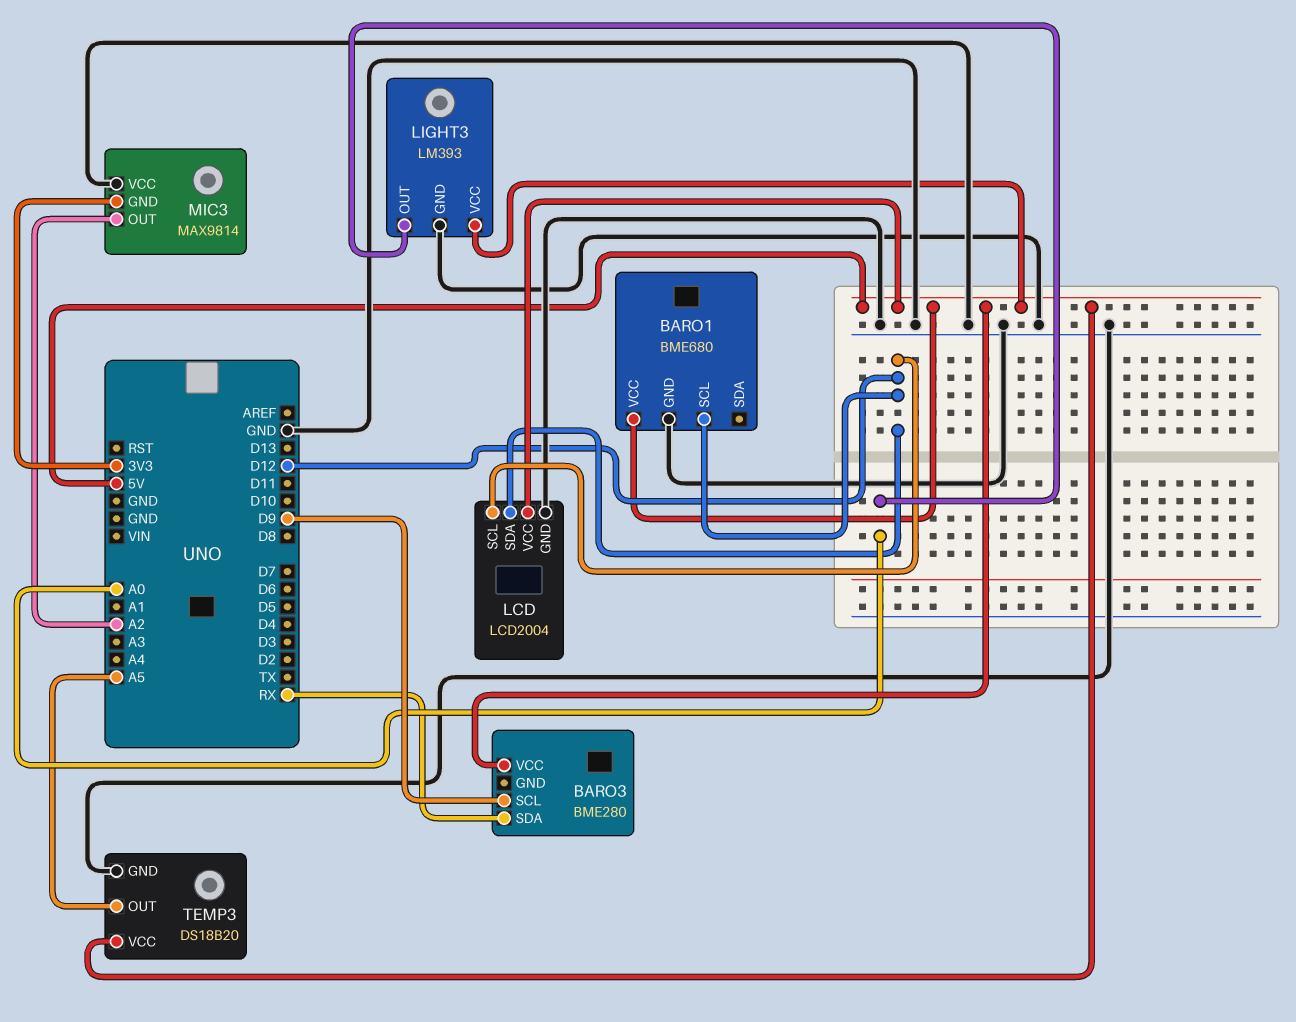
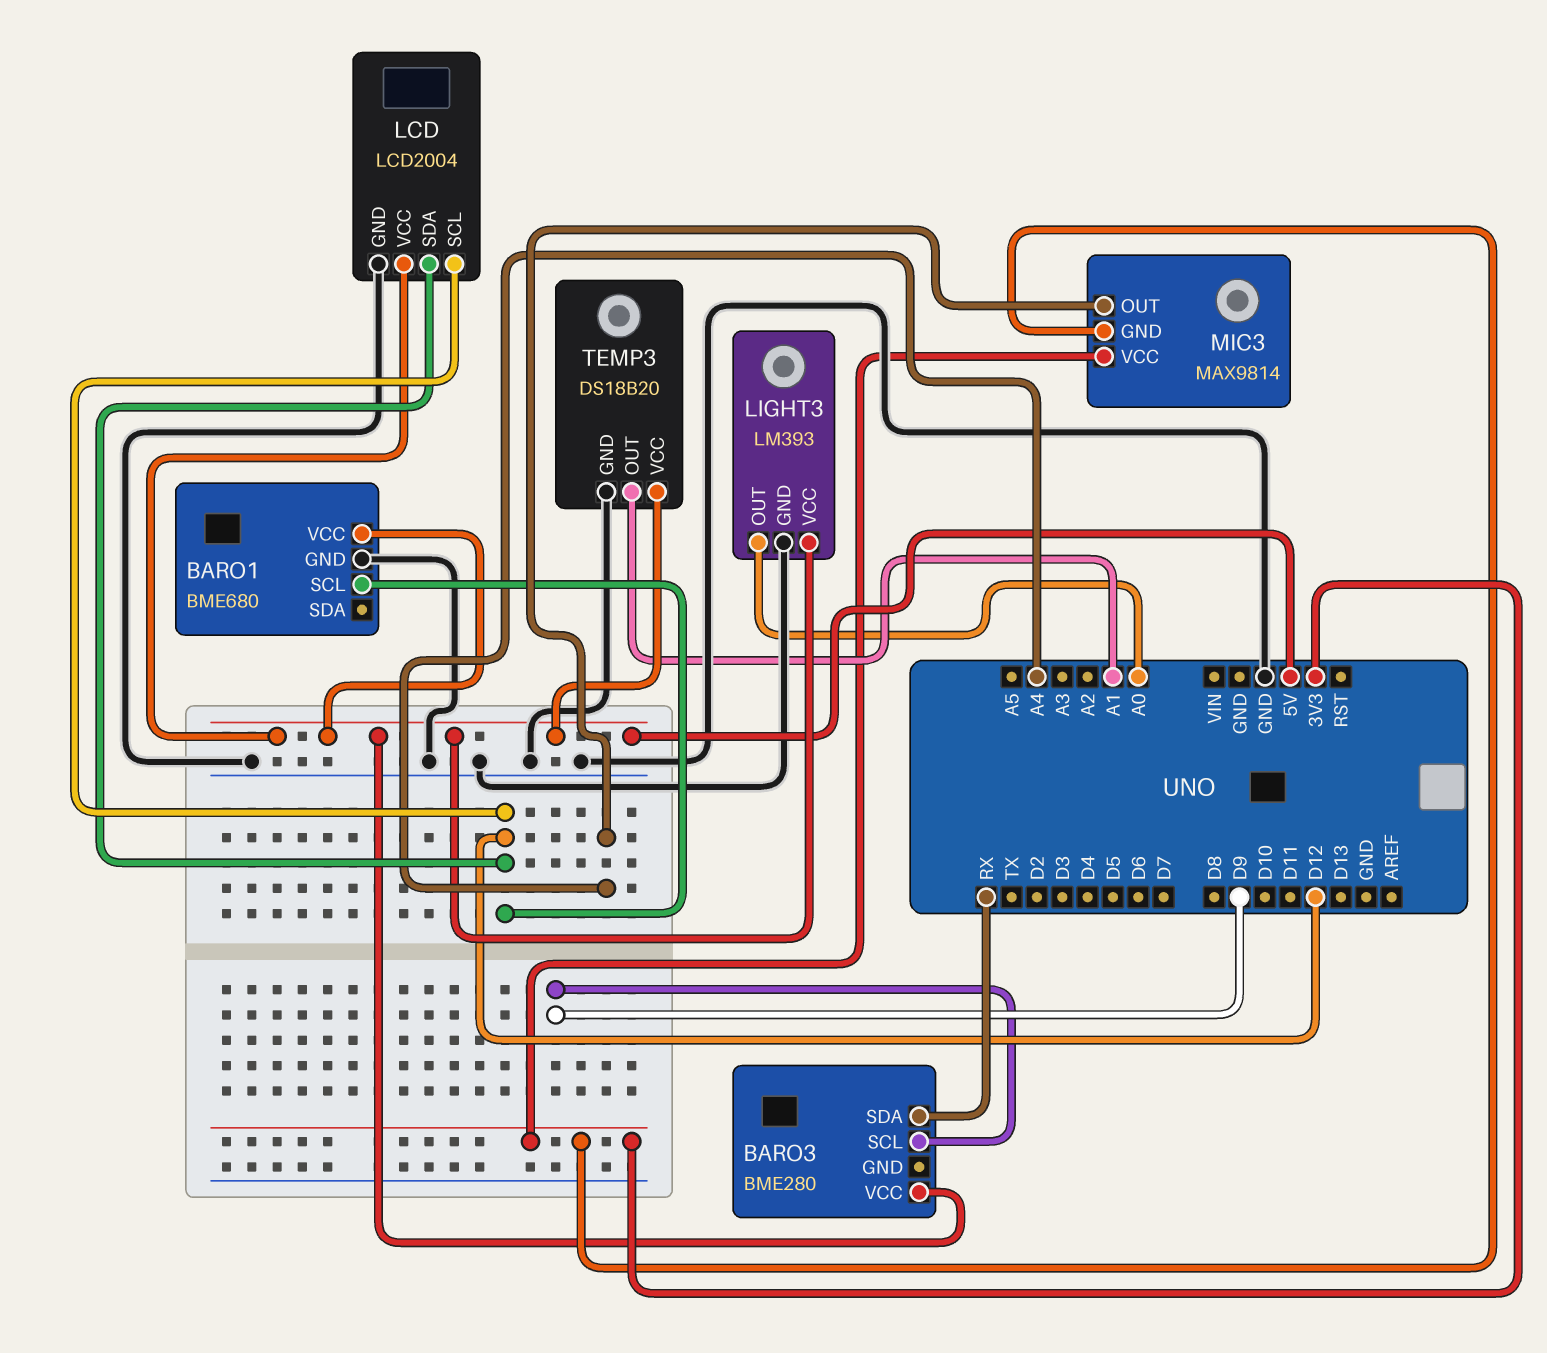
MIC3 pin OUT: A2 -> A4
MIC3 pin VCC: GND -> 3V3
TEMP3 pin OUT: A5 -> A1

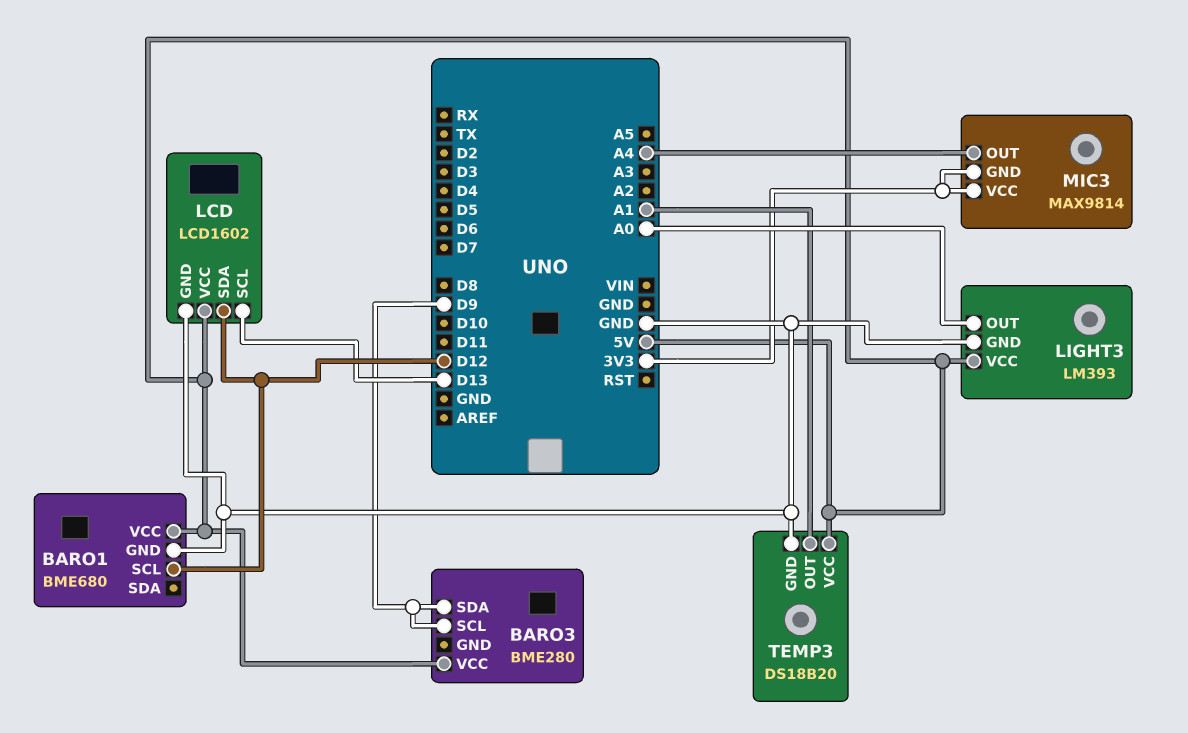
BARO3 pin SDA: RX -> D9
LCD: LCD2004 -> LCD1602
LCD pin SCL: D12 -> D13

